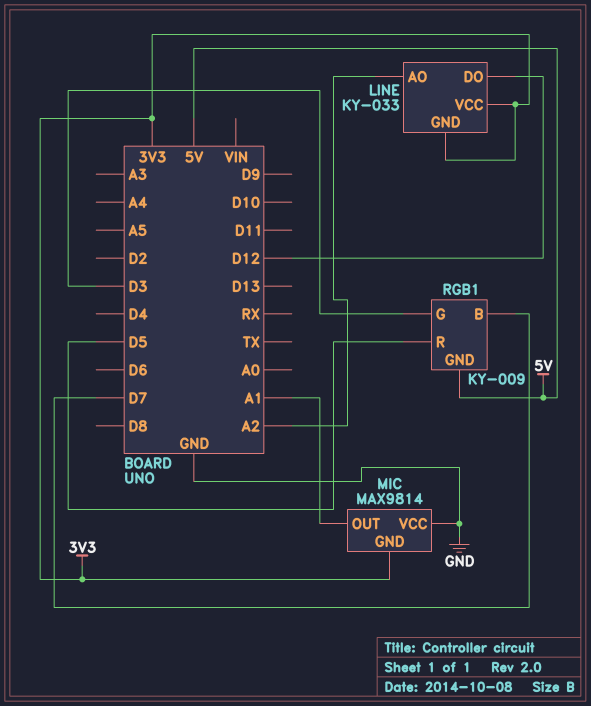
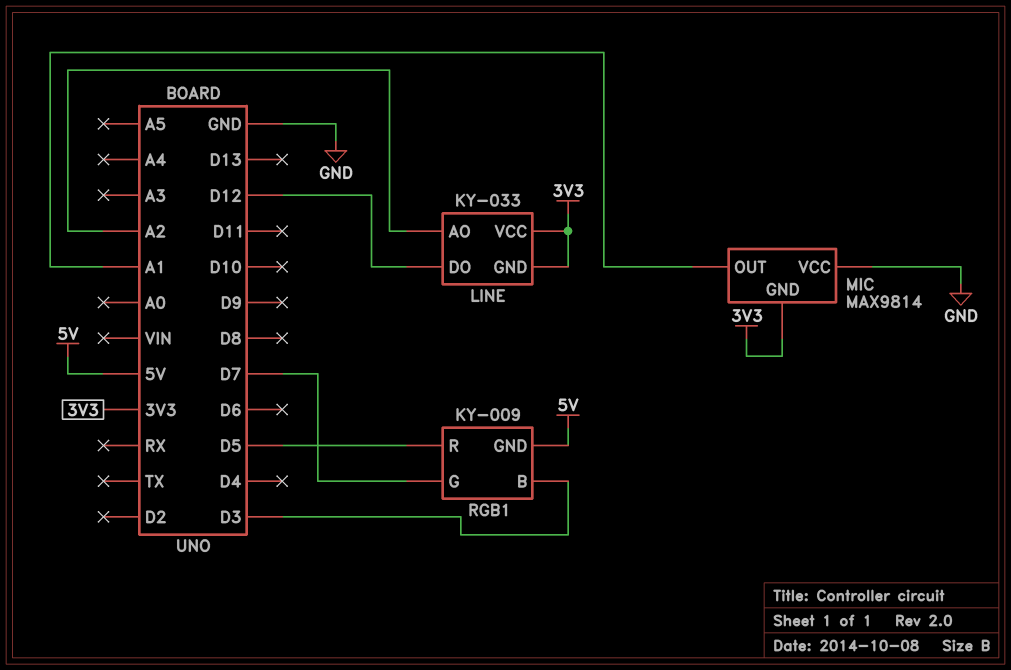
RGB1 pin B: D7 -> D3
RGB1 pin G: D3 -> D7

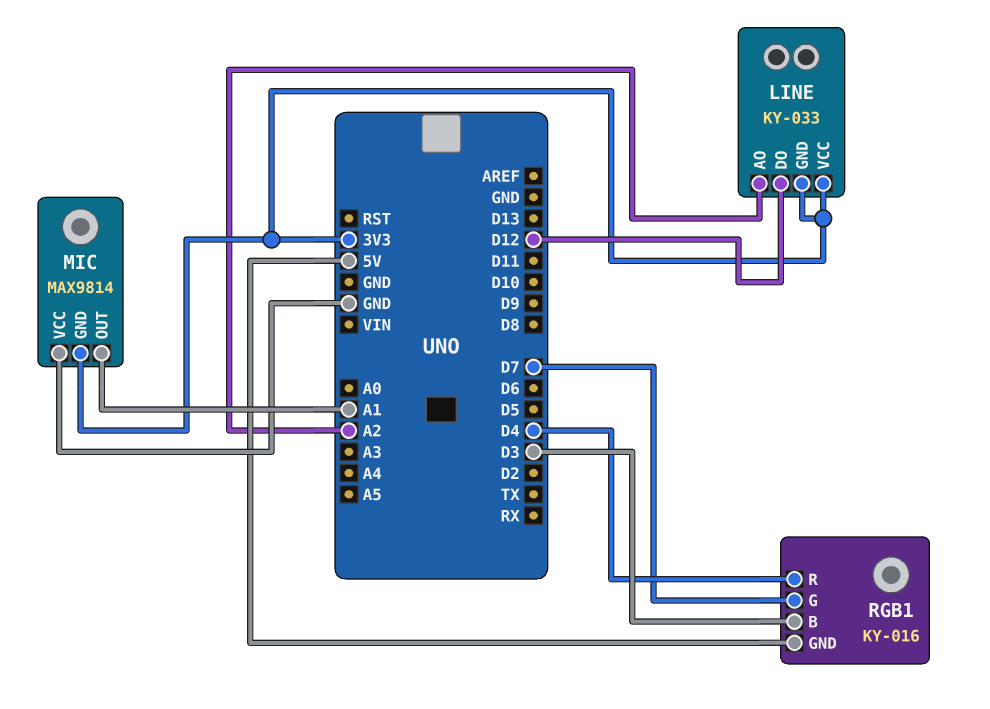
RGB1: KY-009 -> KY-016
RGB1 pin R: D5 -> D4

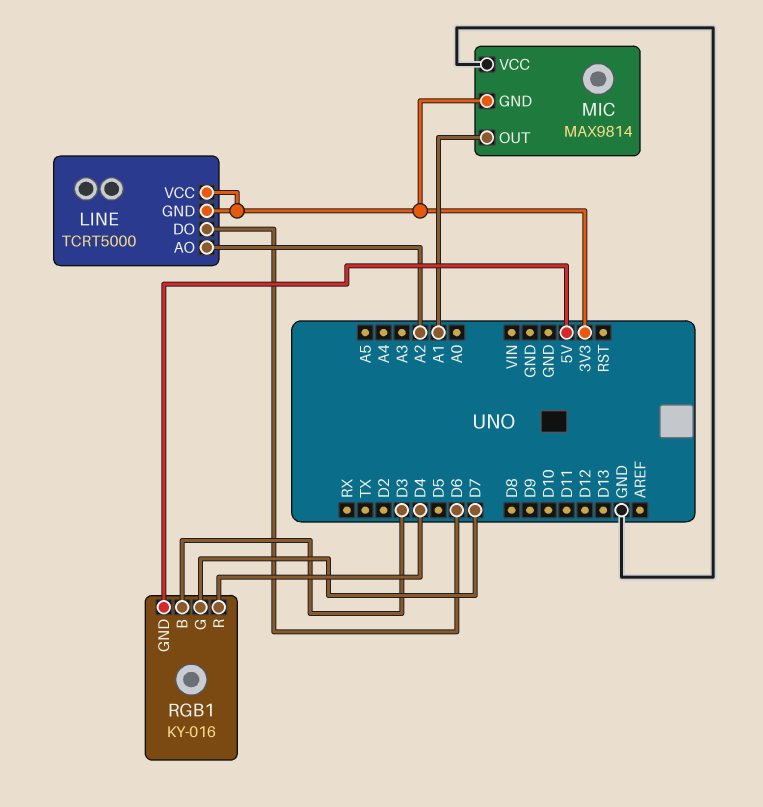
LINE: KY-033 -> TCRT5000
LINE pin DO: D12 -> D6

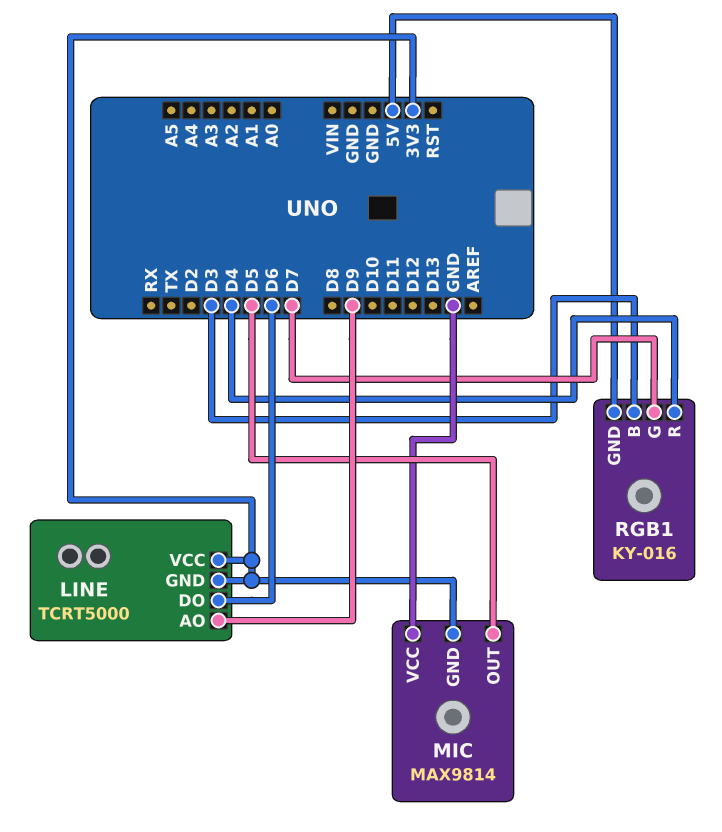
LINE pin AO: A2 -> D9
MIC pin OUT: A1 -> D5

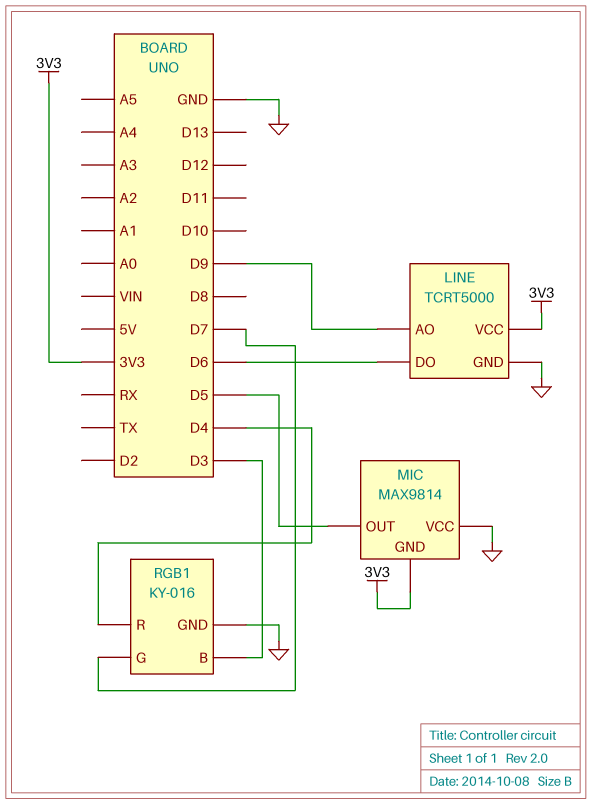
LINE pin GND: 3V3 -> GND
RGB1 pin GND: 5V -> GND

